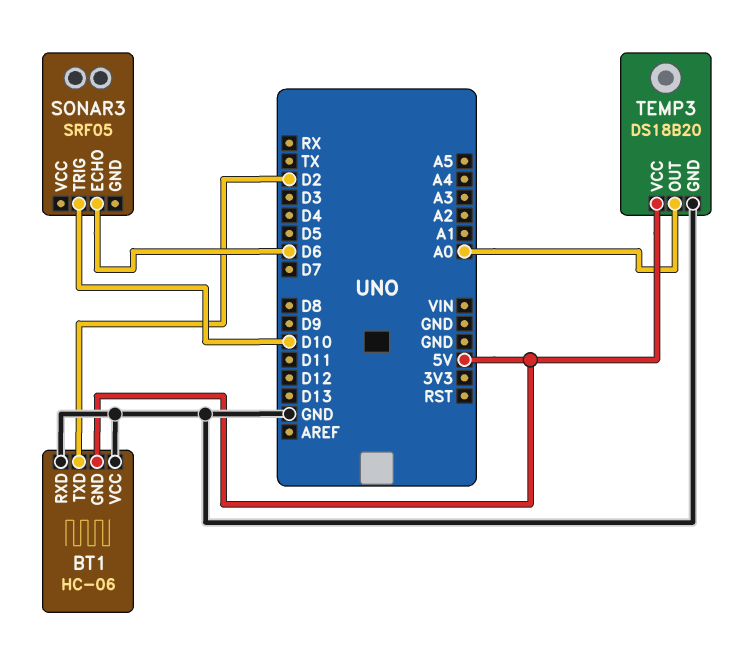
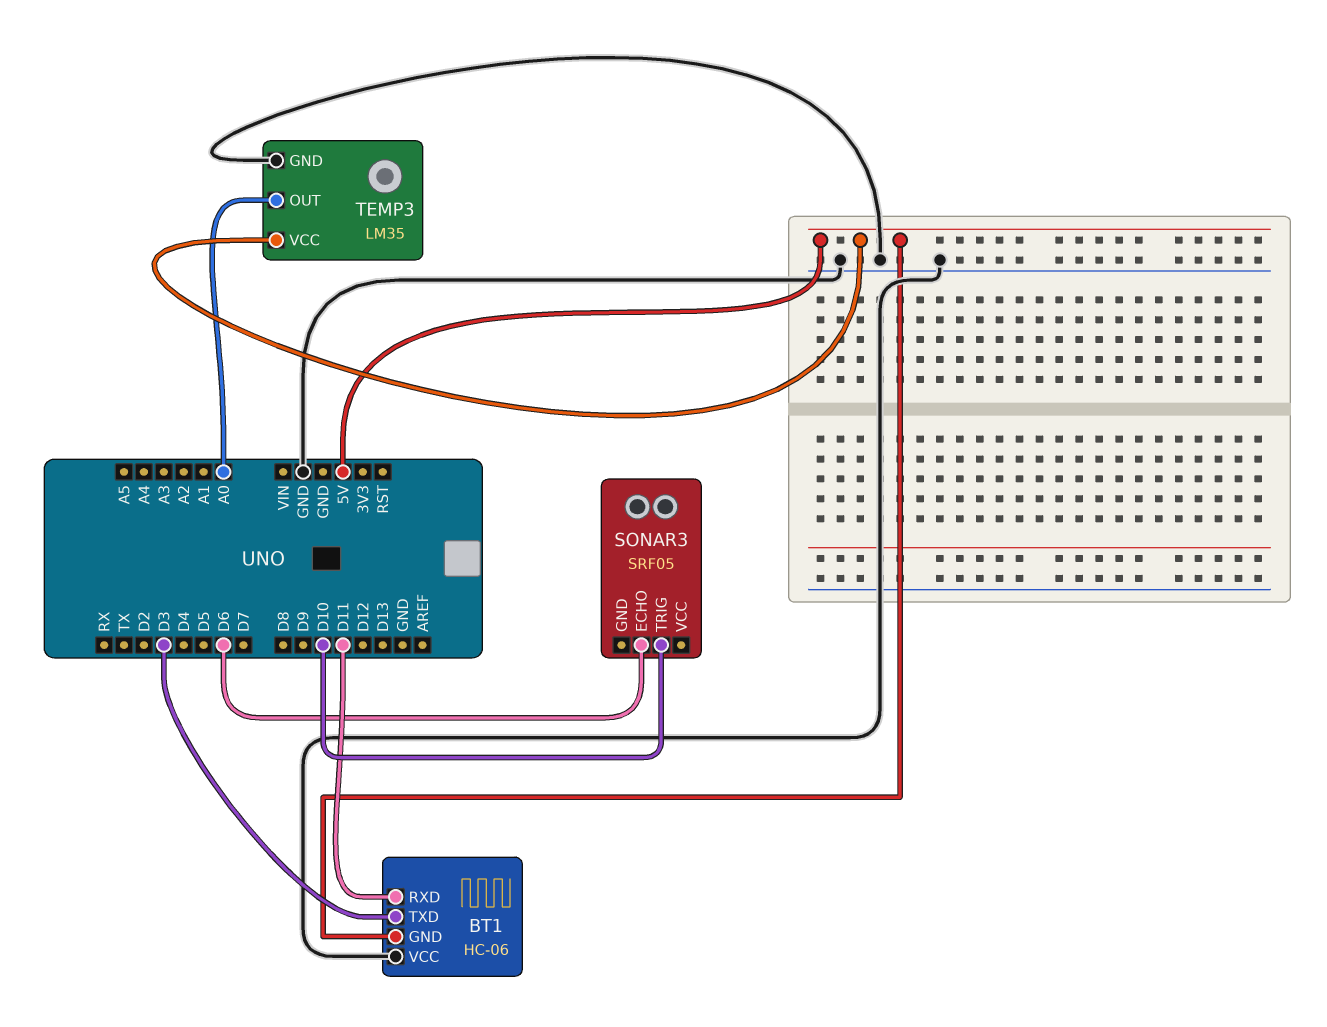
BT1 pin RXD: GND -> D11
BT1 pin TXD: D2 -> D3
TEMP3: DS18B20 -> LM35

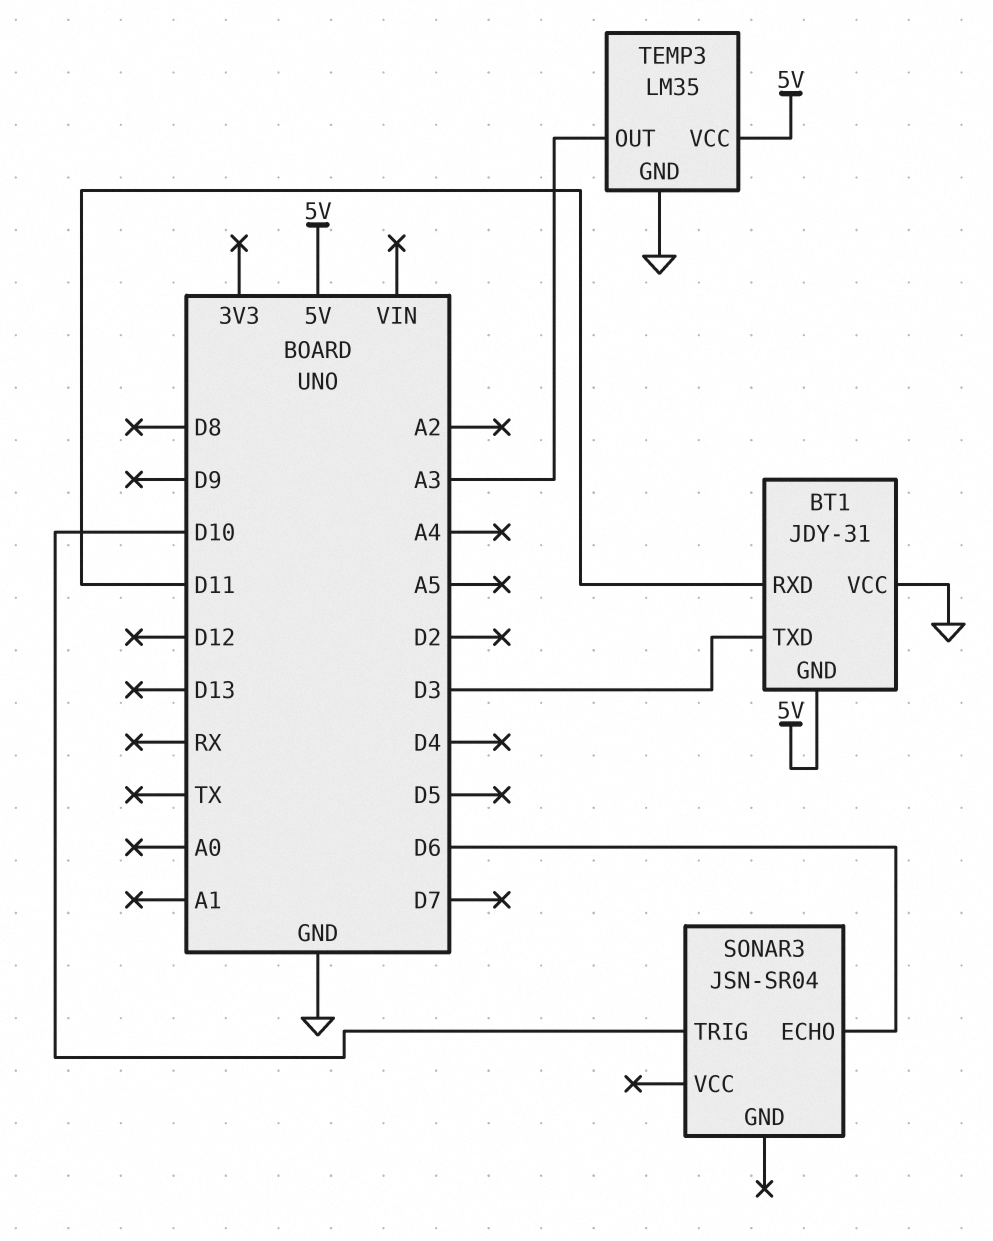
BT1: HC-06 -> JDY-31
SONAR3: SRF05 -> JSN-SR04
TEMP3 pin OUT: A0 -> A3

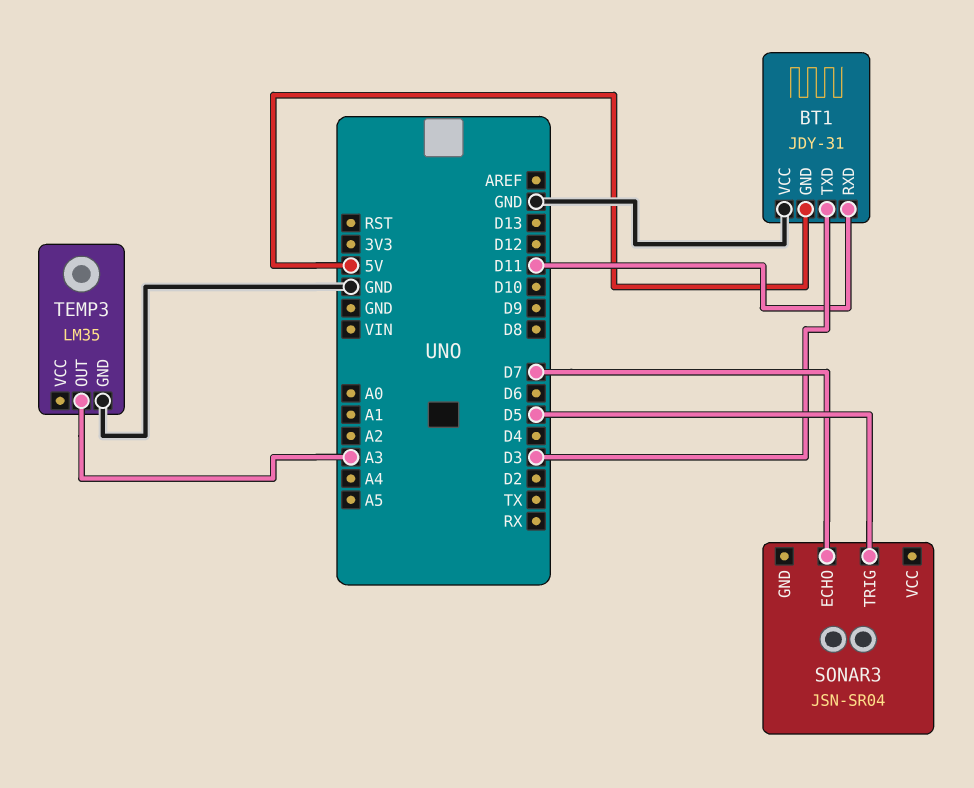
SONAR3 pin ECHO: D6 -> D7
SONAR3 pin TRIG: D10 -> D5
TEMP3 pin VCC: 5V -> none

